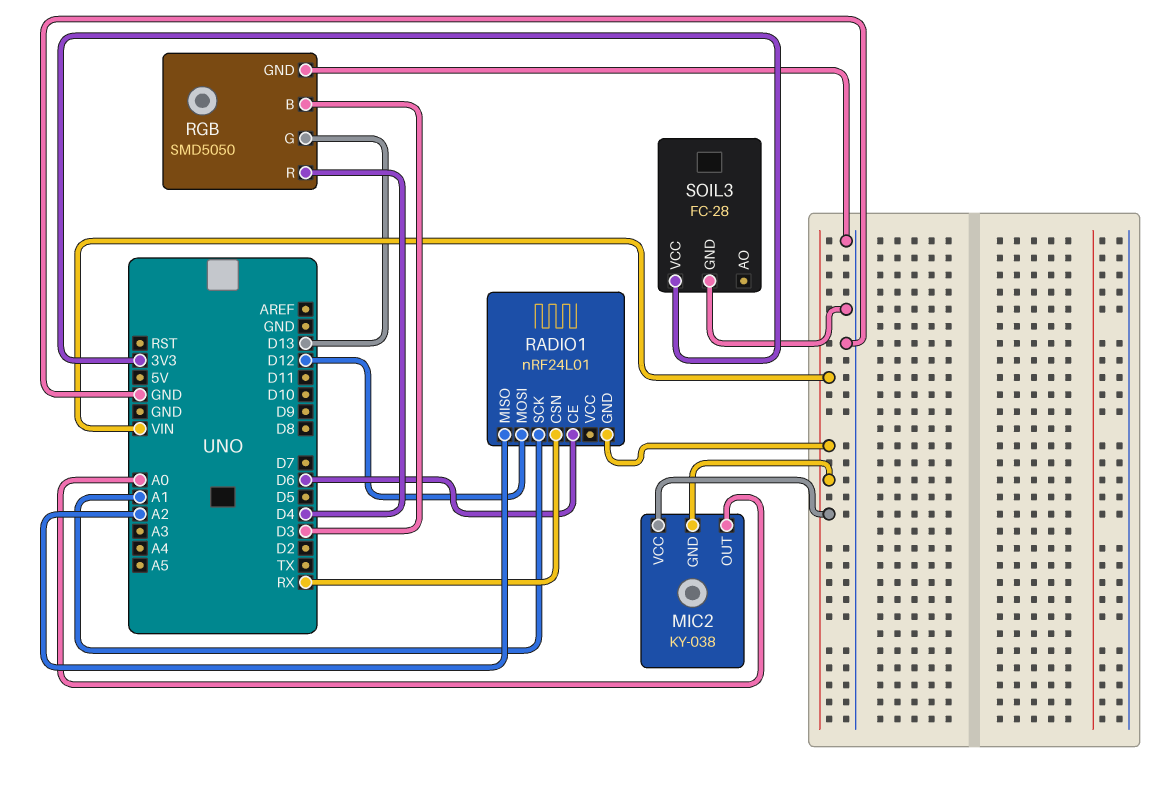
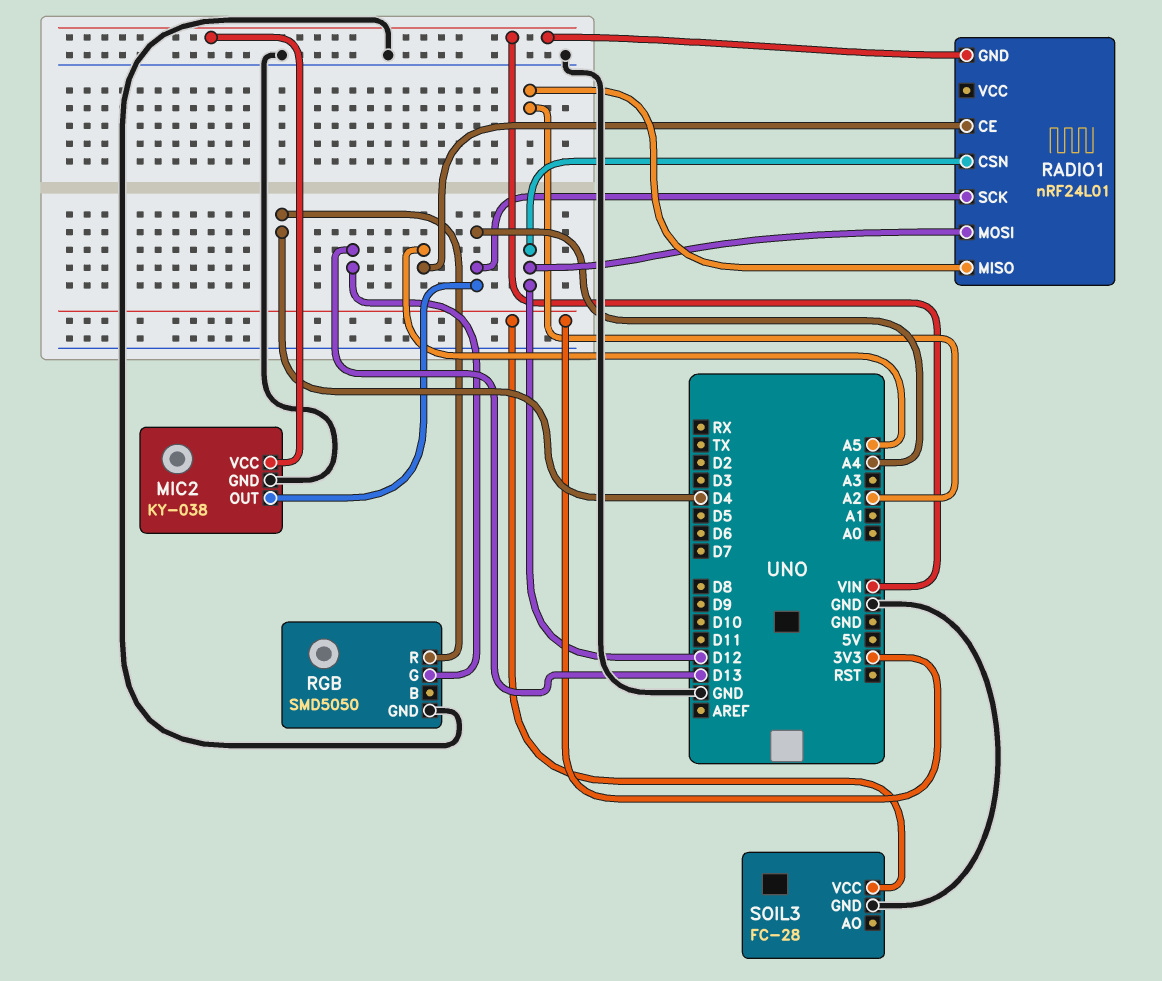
MIC2 pin GND: VIN -> GND
MIC2 pin OUT: A0 -> A4
RADIO1 pin CE: D6 -> A5
RADIO1 pin CSN: RX -> D12
RADIO1 pin SCK: A1 -> A4
RGB pin B: D3 -> none

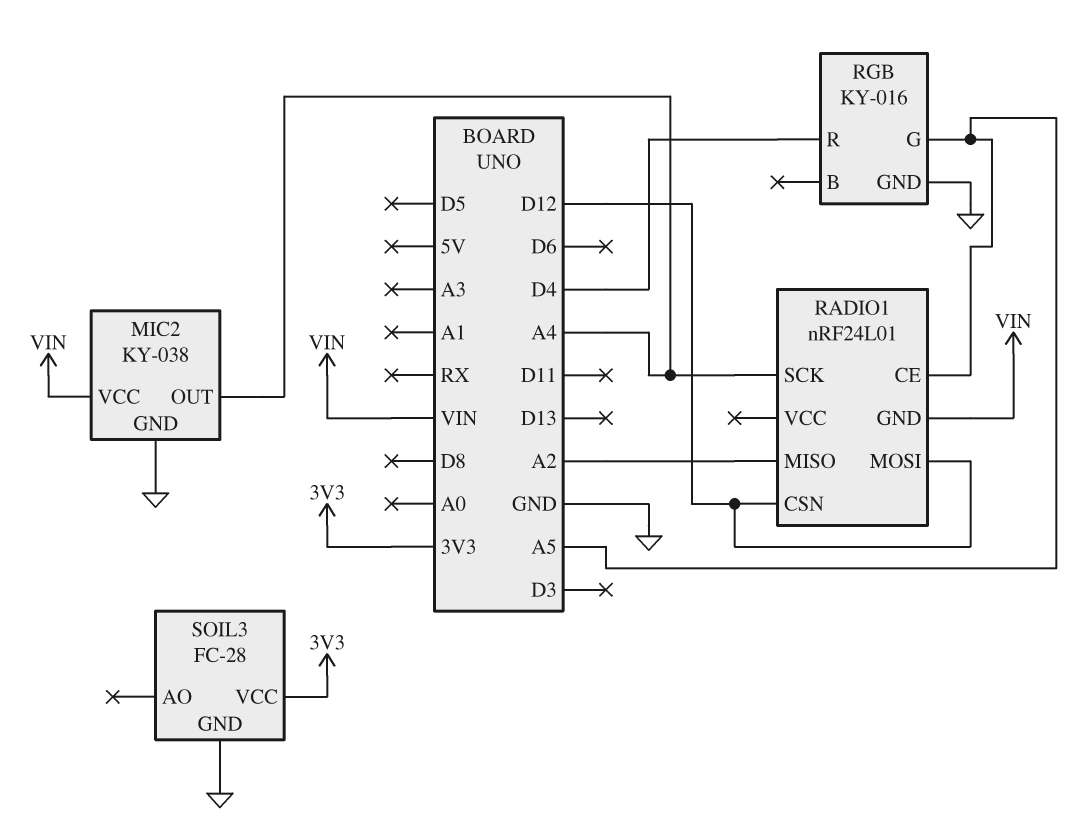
RGB: SMD5050 -> KY-016
RGB pin G: D13 -> A5

